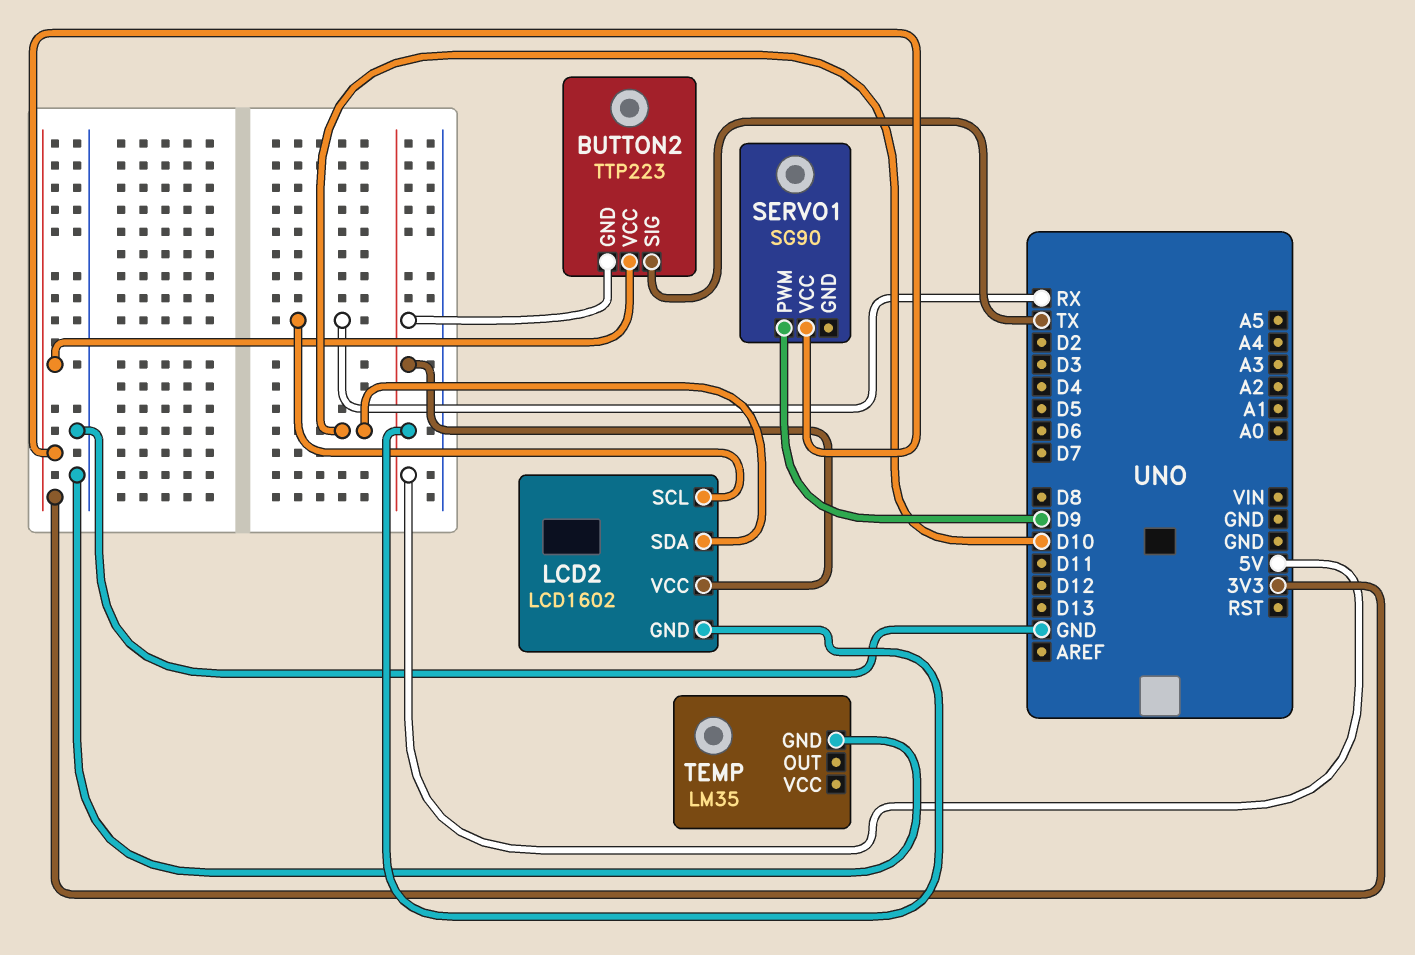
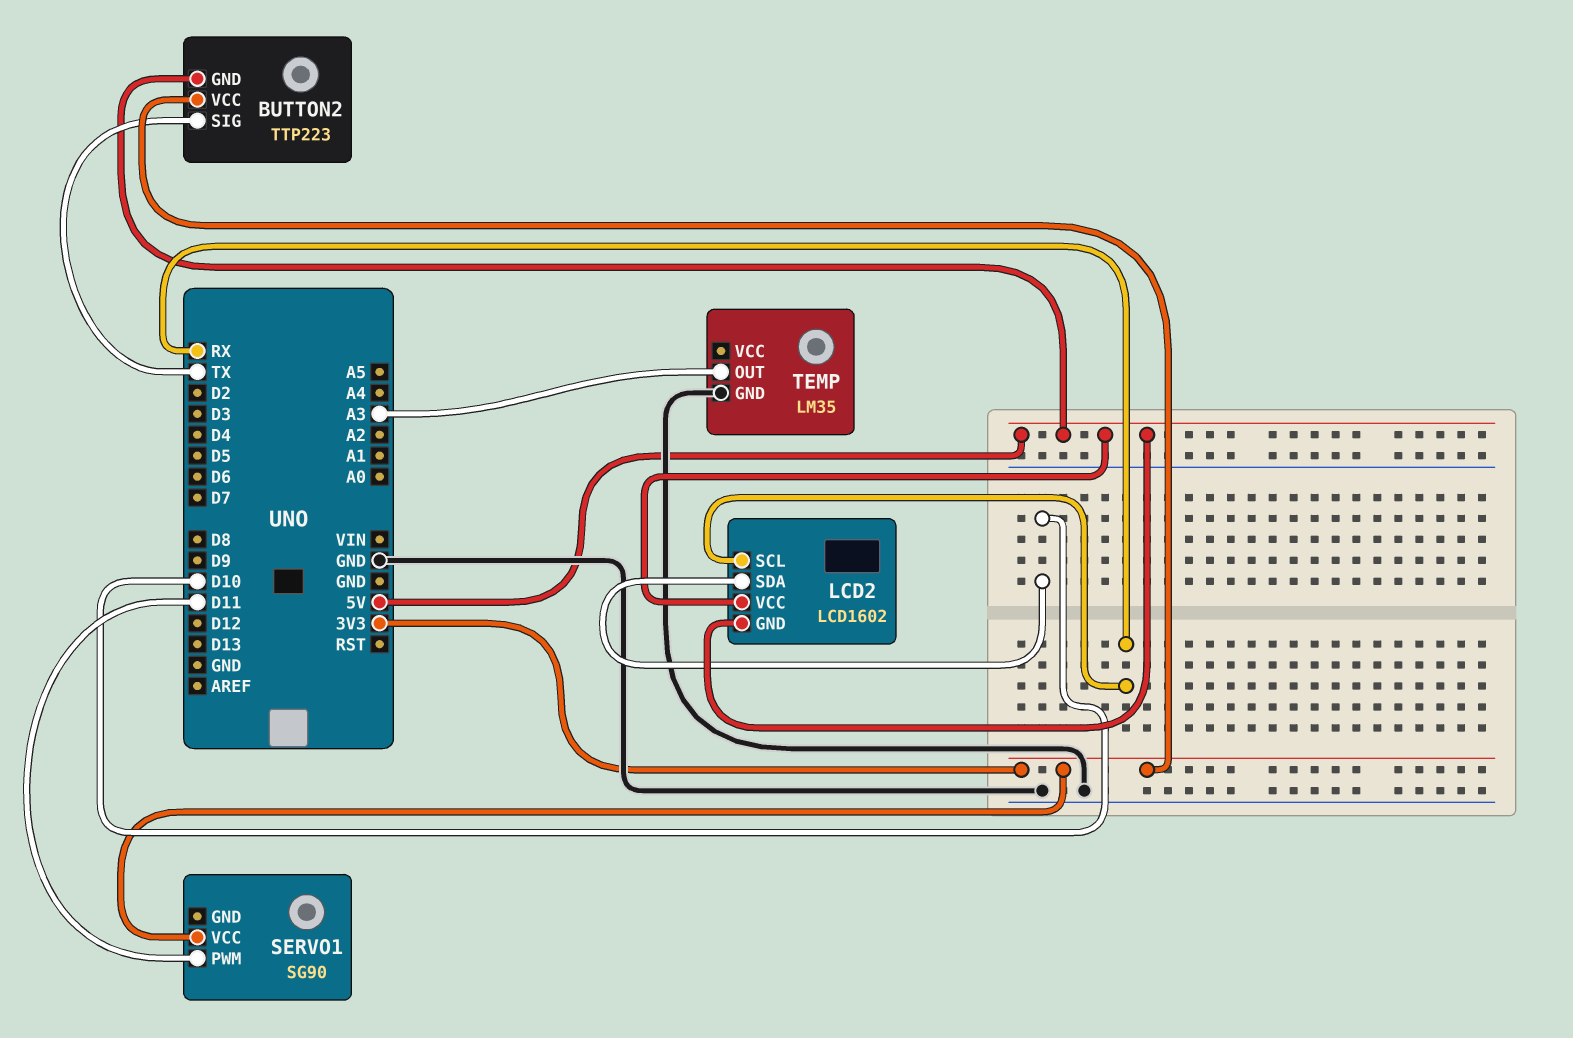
SERVO1 pin PWM: D9 -> D11
TEMP pin OUT: none -> A3

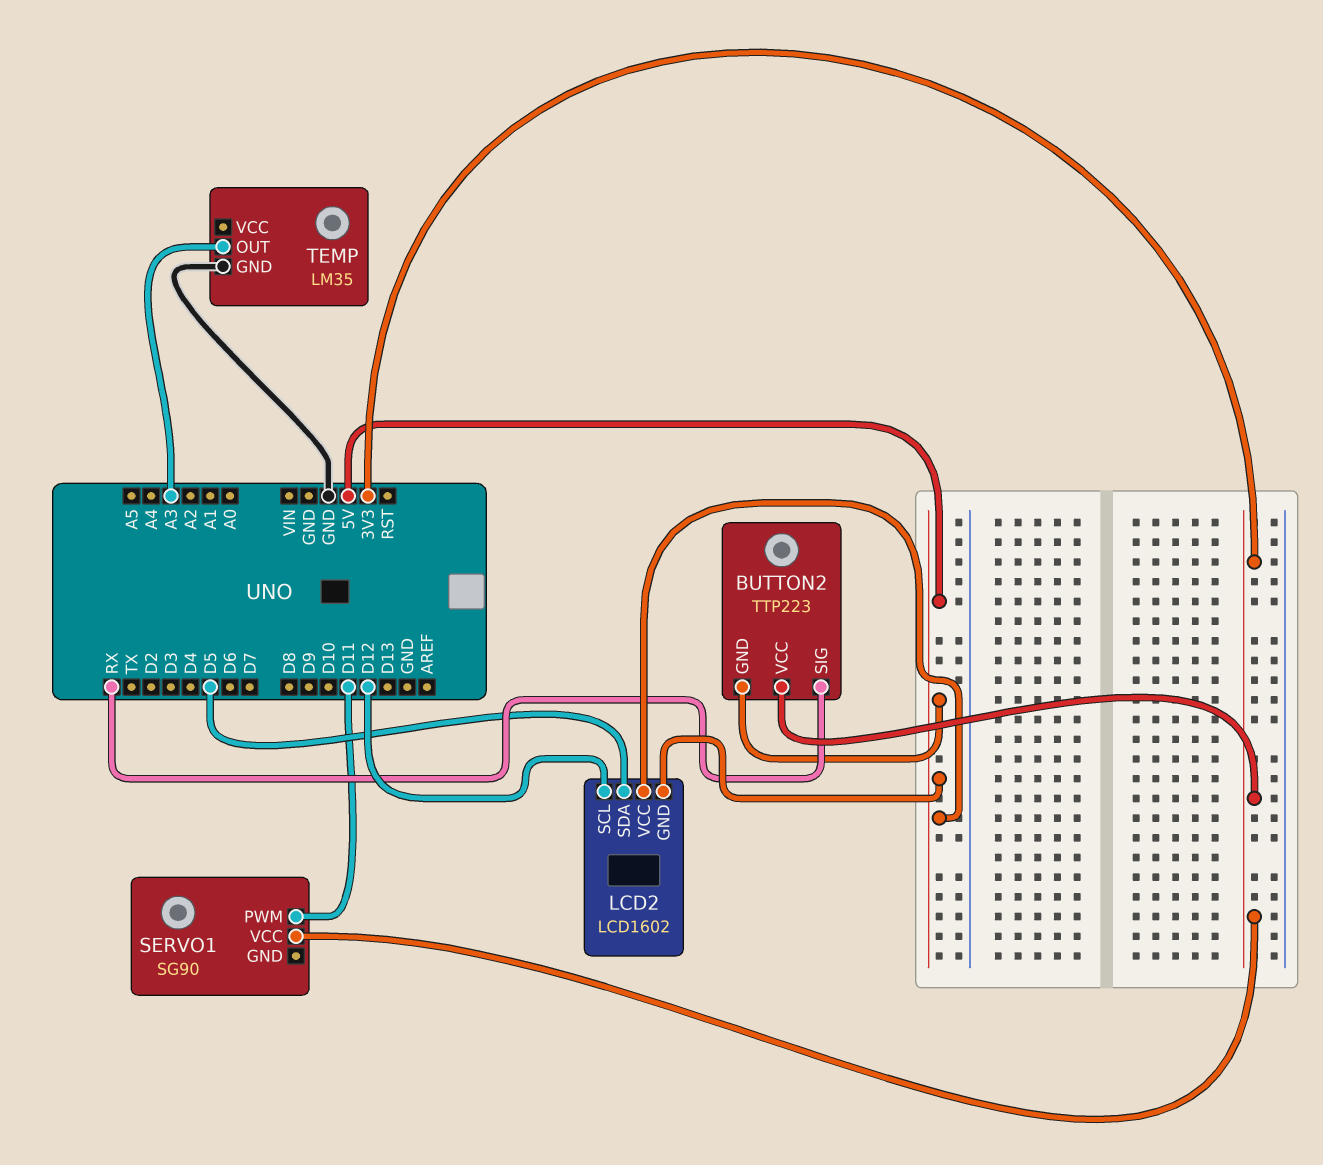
BUTTON2 pin SIG: TX -> RX
LCD2 pin SCL: RX -> D12
LCD2 pin SDA: D10 -> D5

